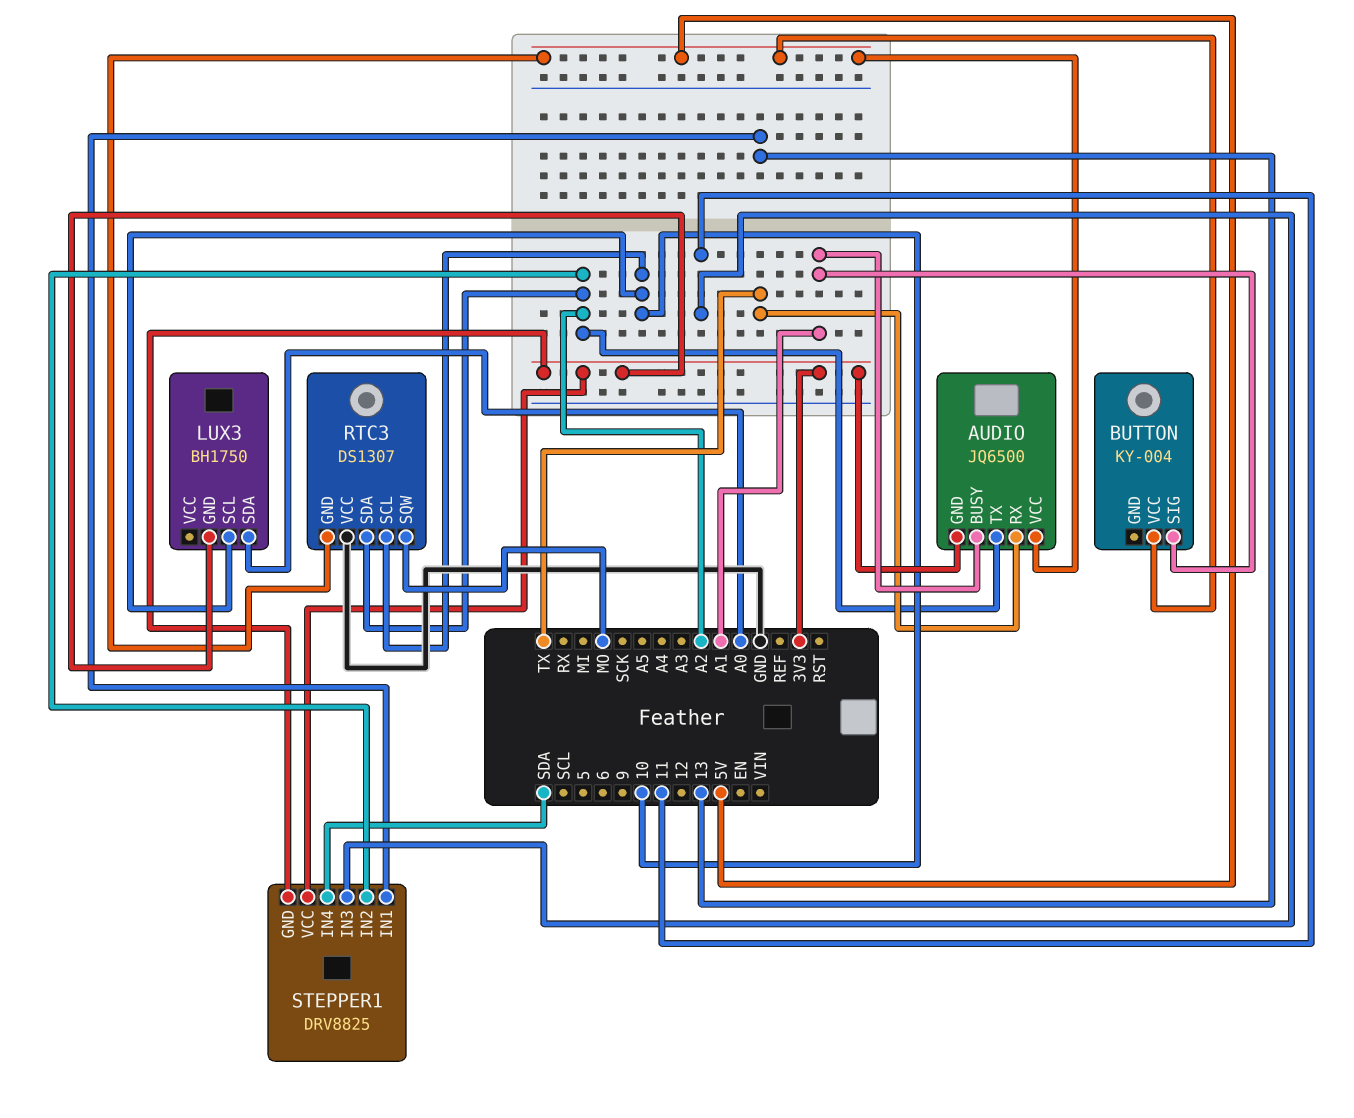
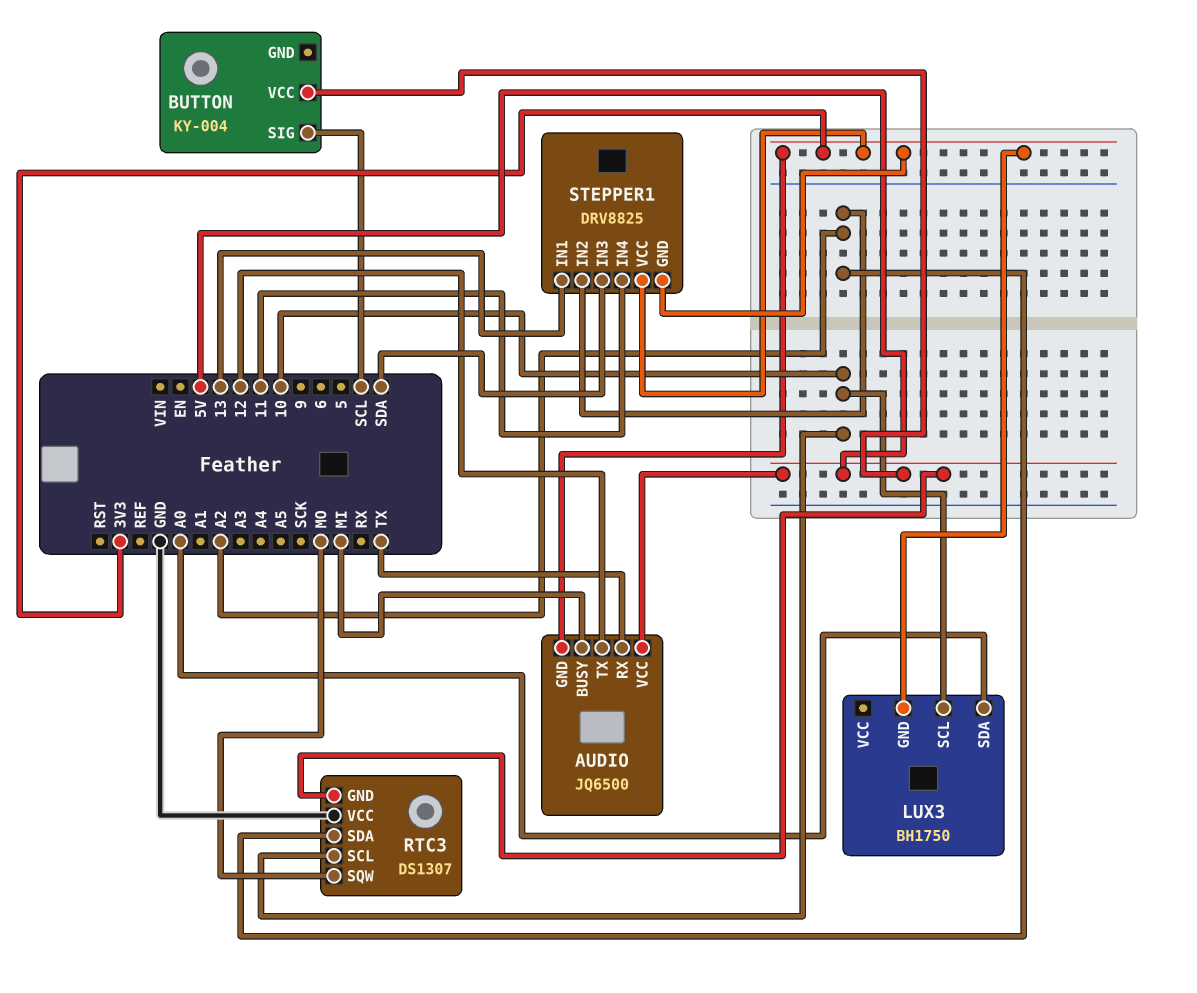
AUDIO pin BUSY: A1 -> MI
AUDIO pin TX: A2 -> 12
BUTTON pin SIG: A1 -> SCL
STEPPER1 pin IN3: 11 -> SDA
STEPPER1 pin IN4: SDA -> 11

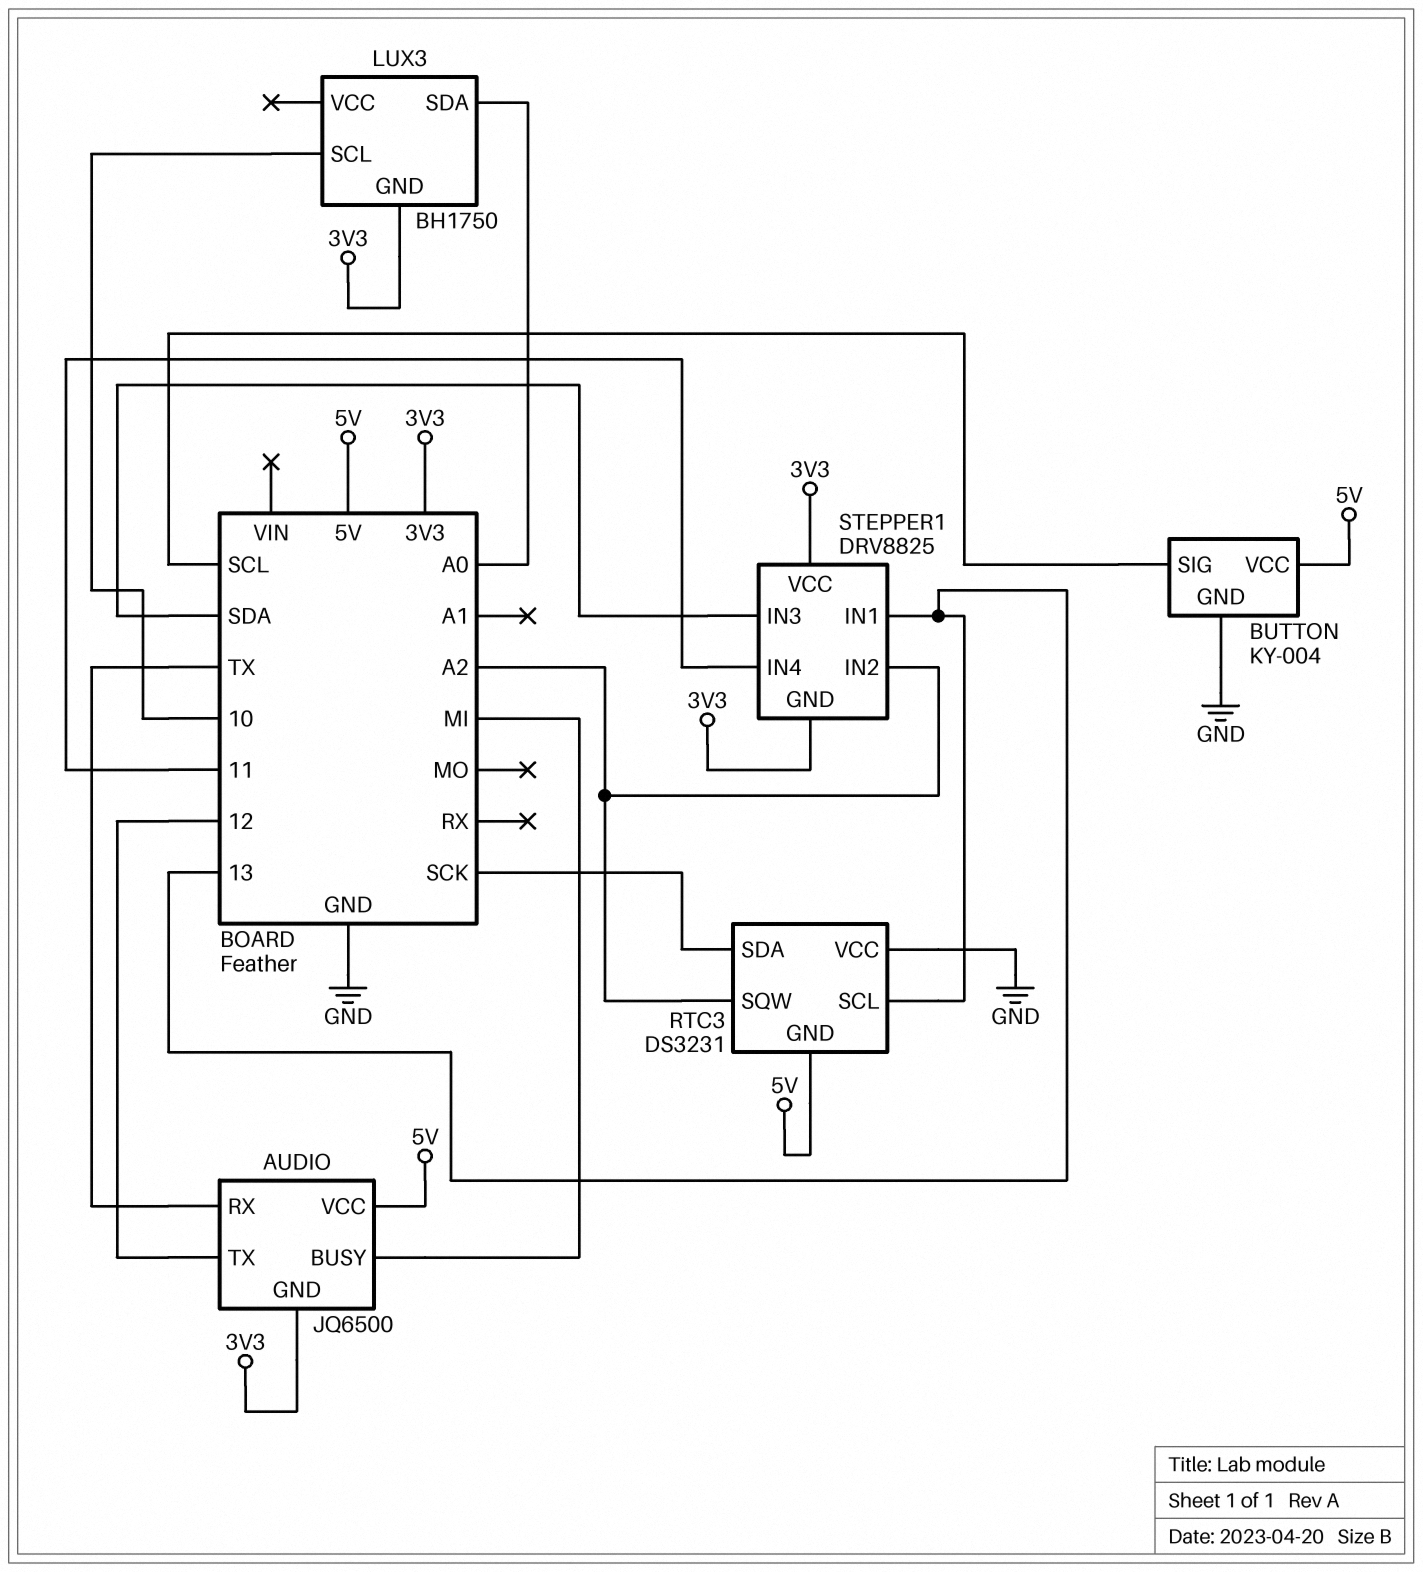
BUTTON pin GND: none -> GND
RTC3: DS1307 -> DS3231
RTC3 pin SCL: 10 -> 13
RTC3 pin SDA: A2 -> SCK
RTC3 pin SQW: MO -> A2

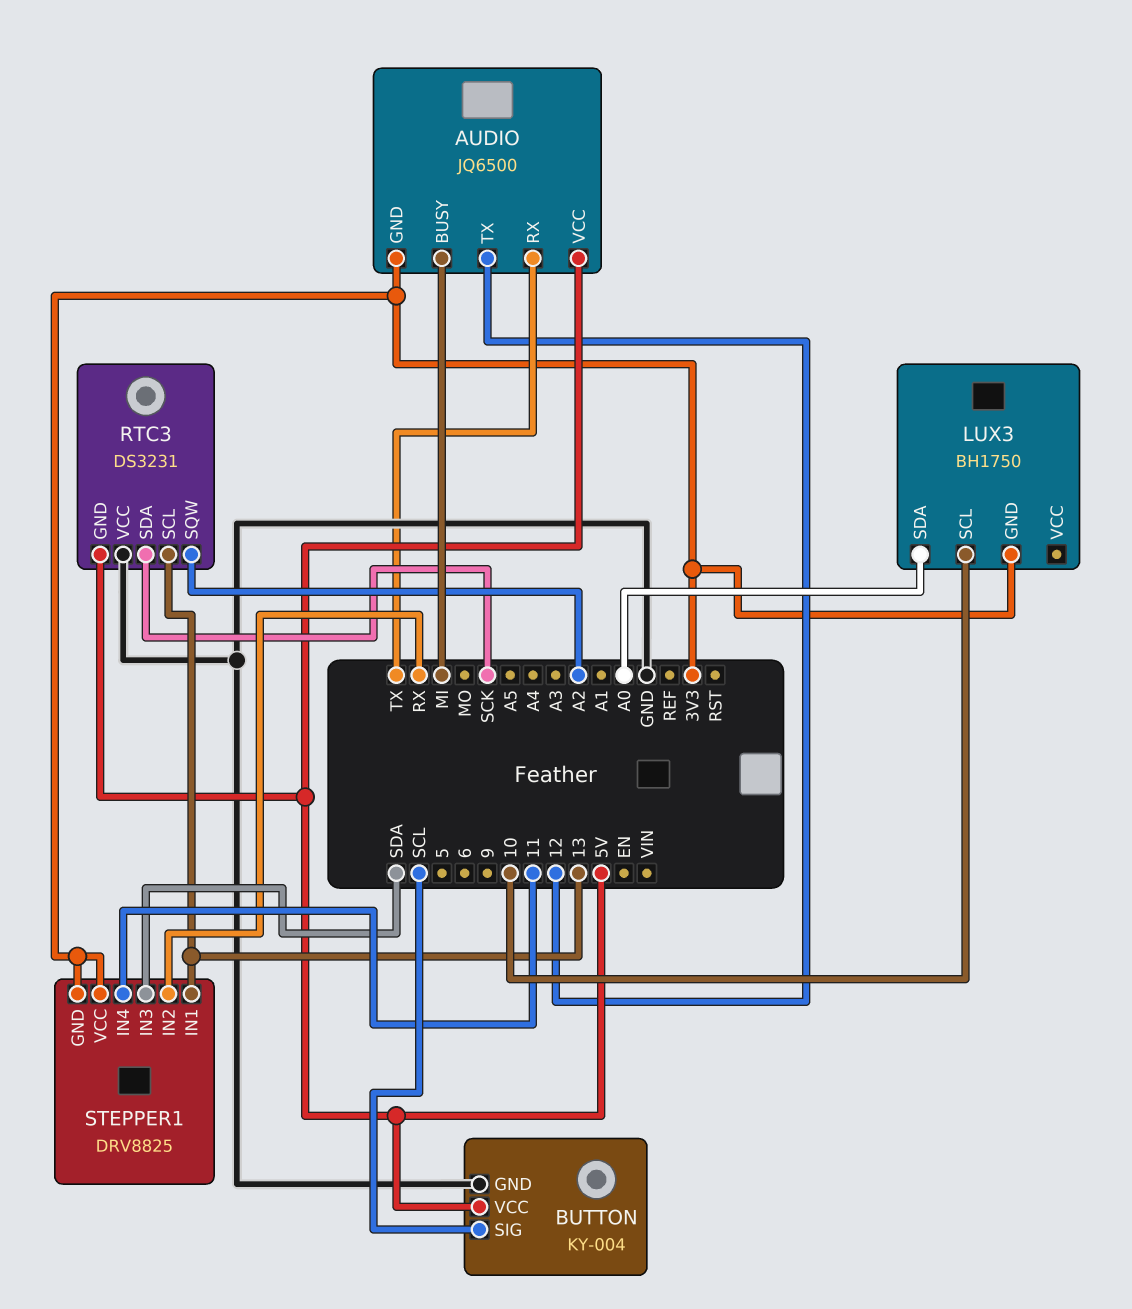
STEPPER1 pin IN2: A2 -> RX

